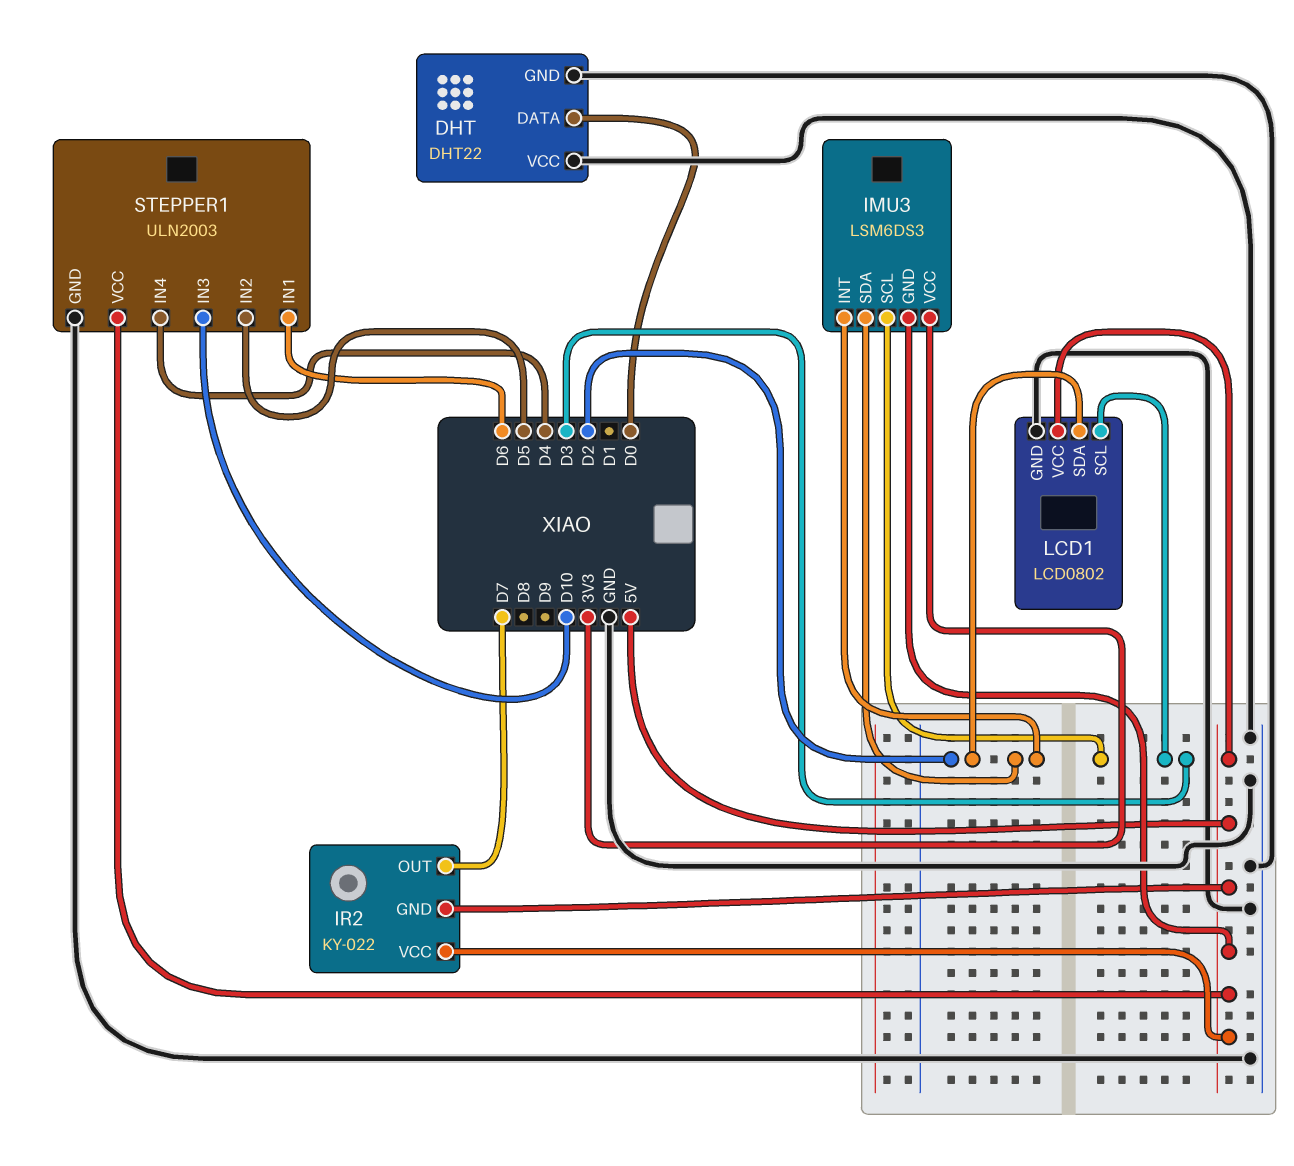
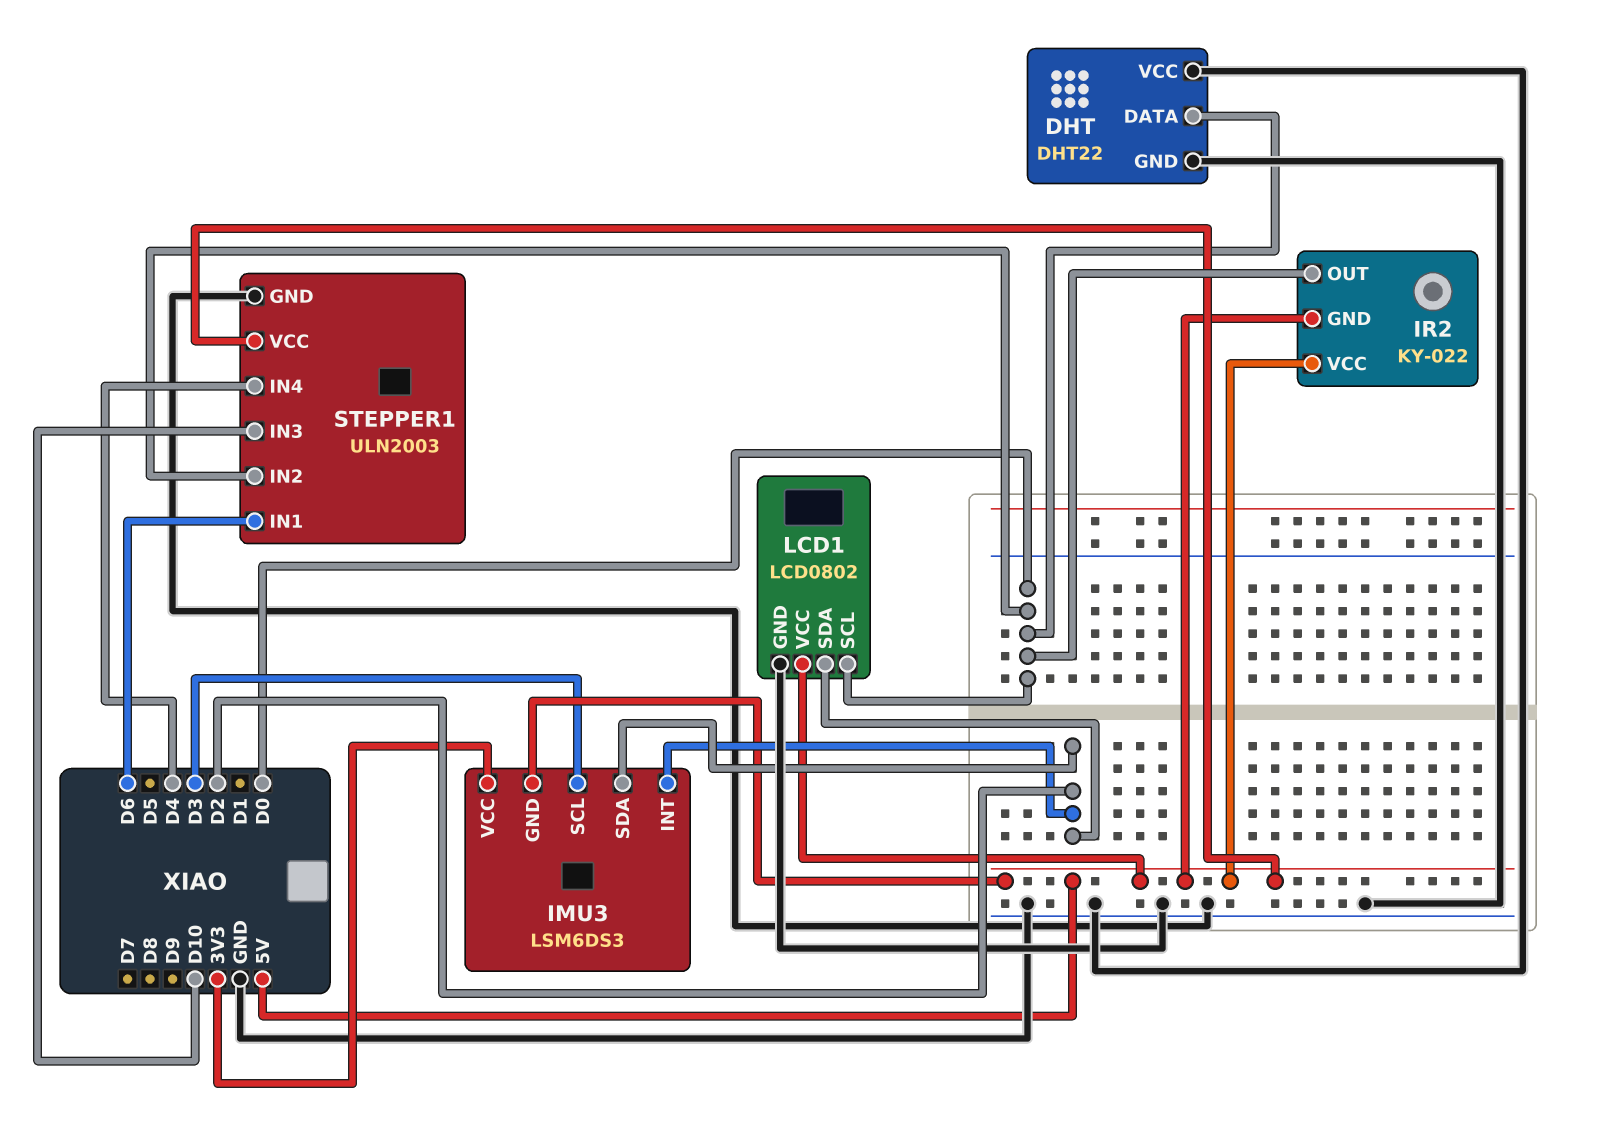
IR2 pin OUT: D7 -> D0
LCD1 pin SCL: D3 -> D0
STEPPER1 pin IN2: D5 -> D0

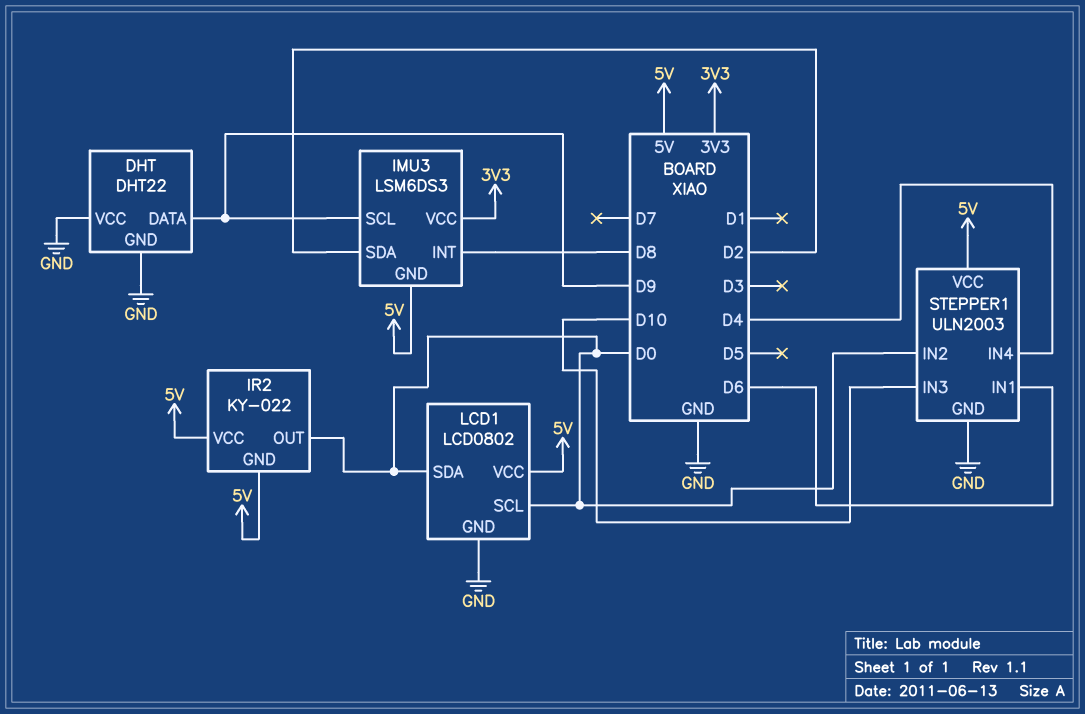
DHT pin DATA: D0 -> D9
IMU3 pin INT: D2 -> D8
IMU3 pin SCL: D3 -> D9
LCD1 pin SDA: D2 -> D0

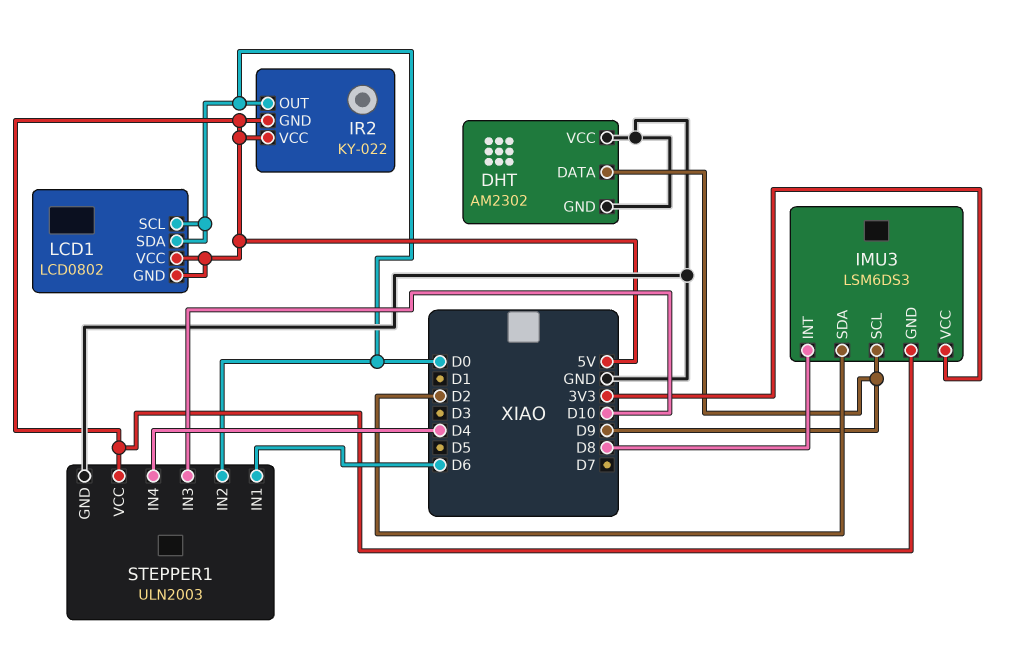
DHT: DHT22 -> AM2302
LCD1 pin GND: GND -> 5V

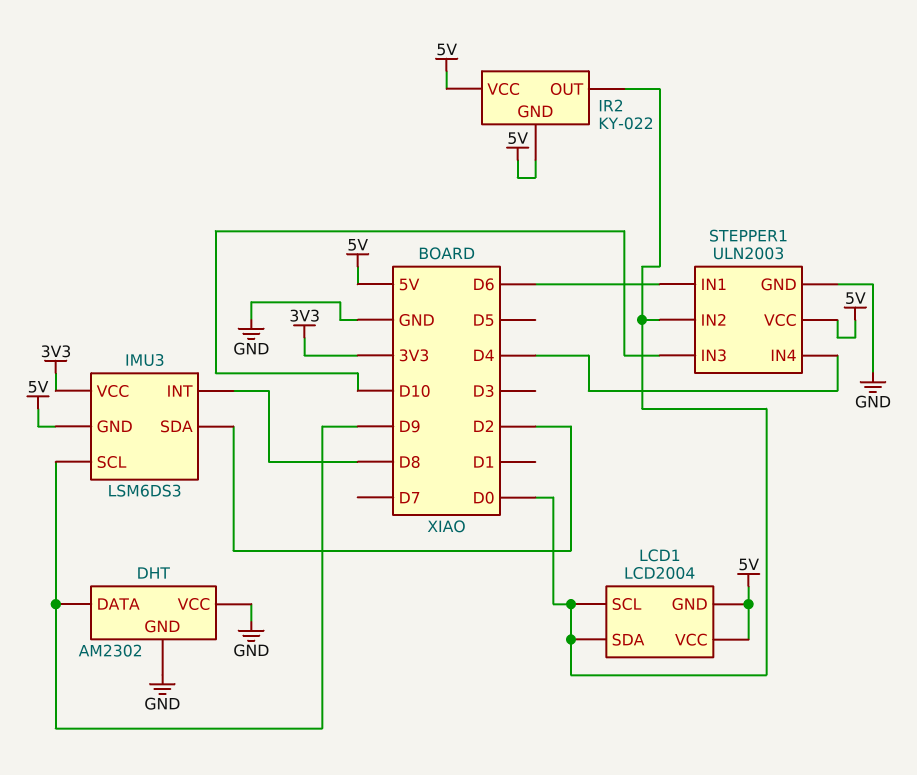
LCD1: LCD0802 -> LCD2004

